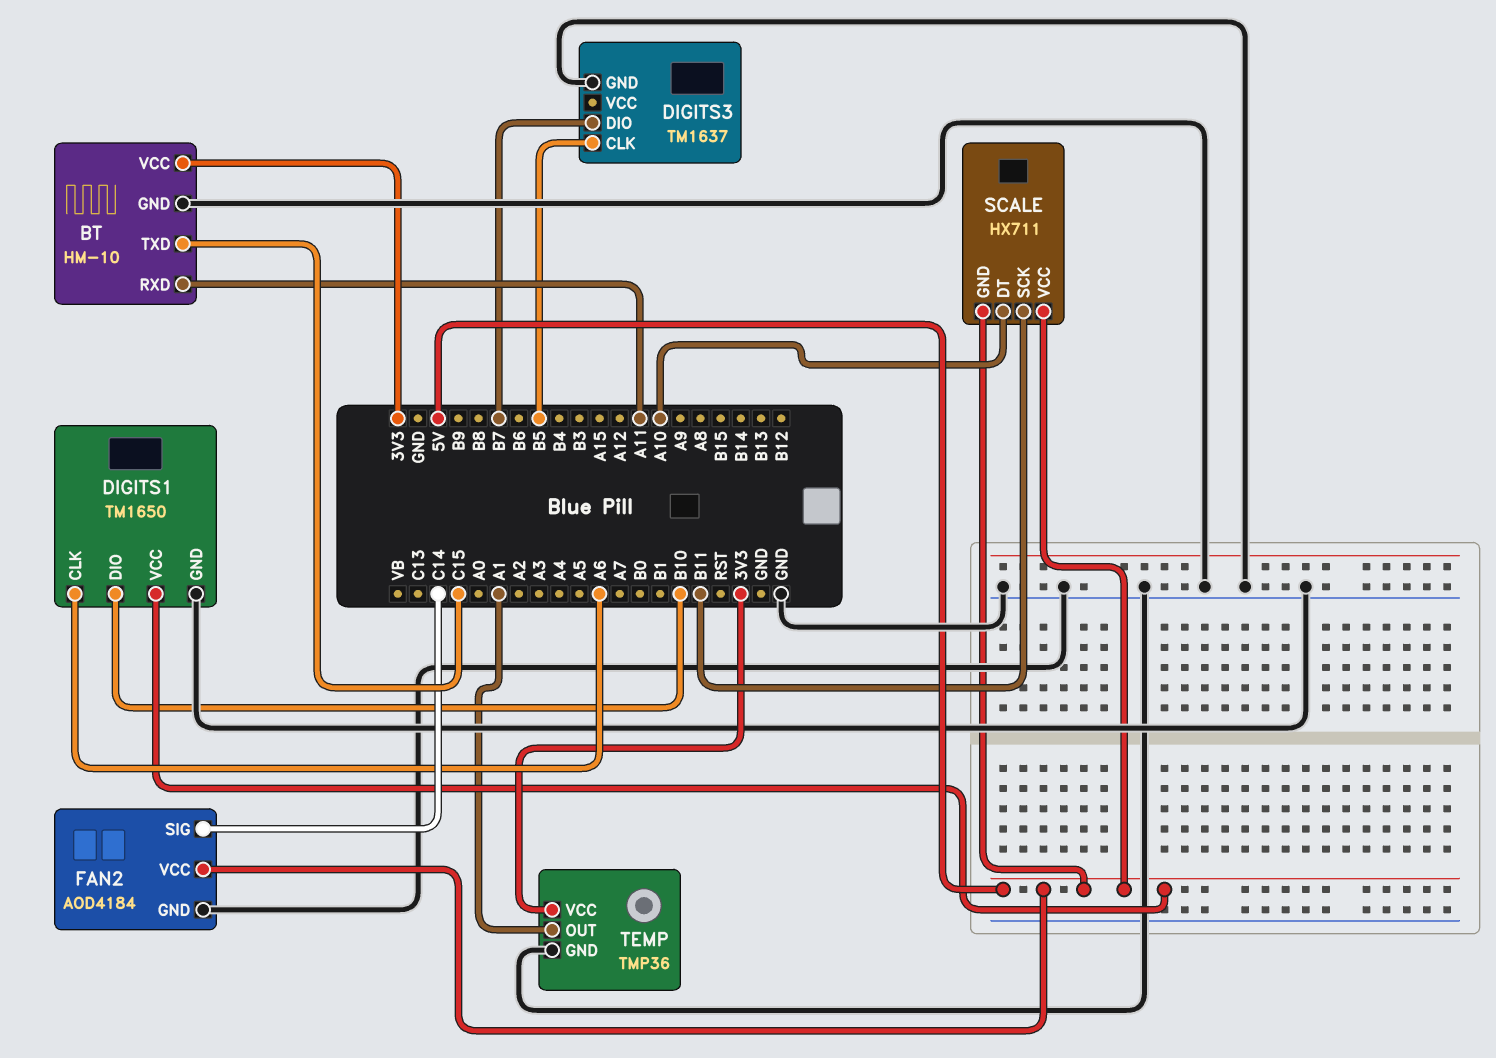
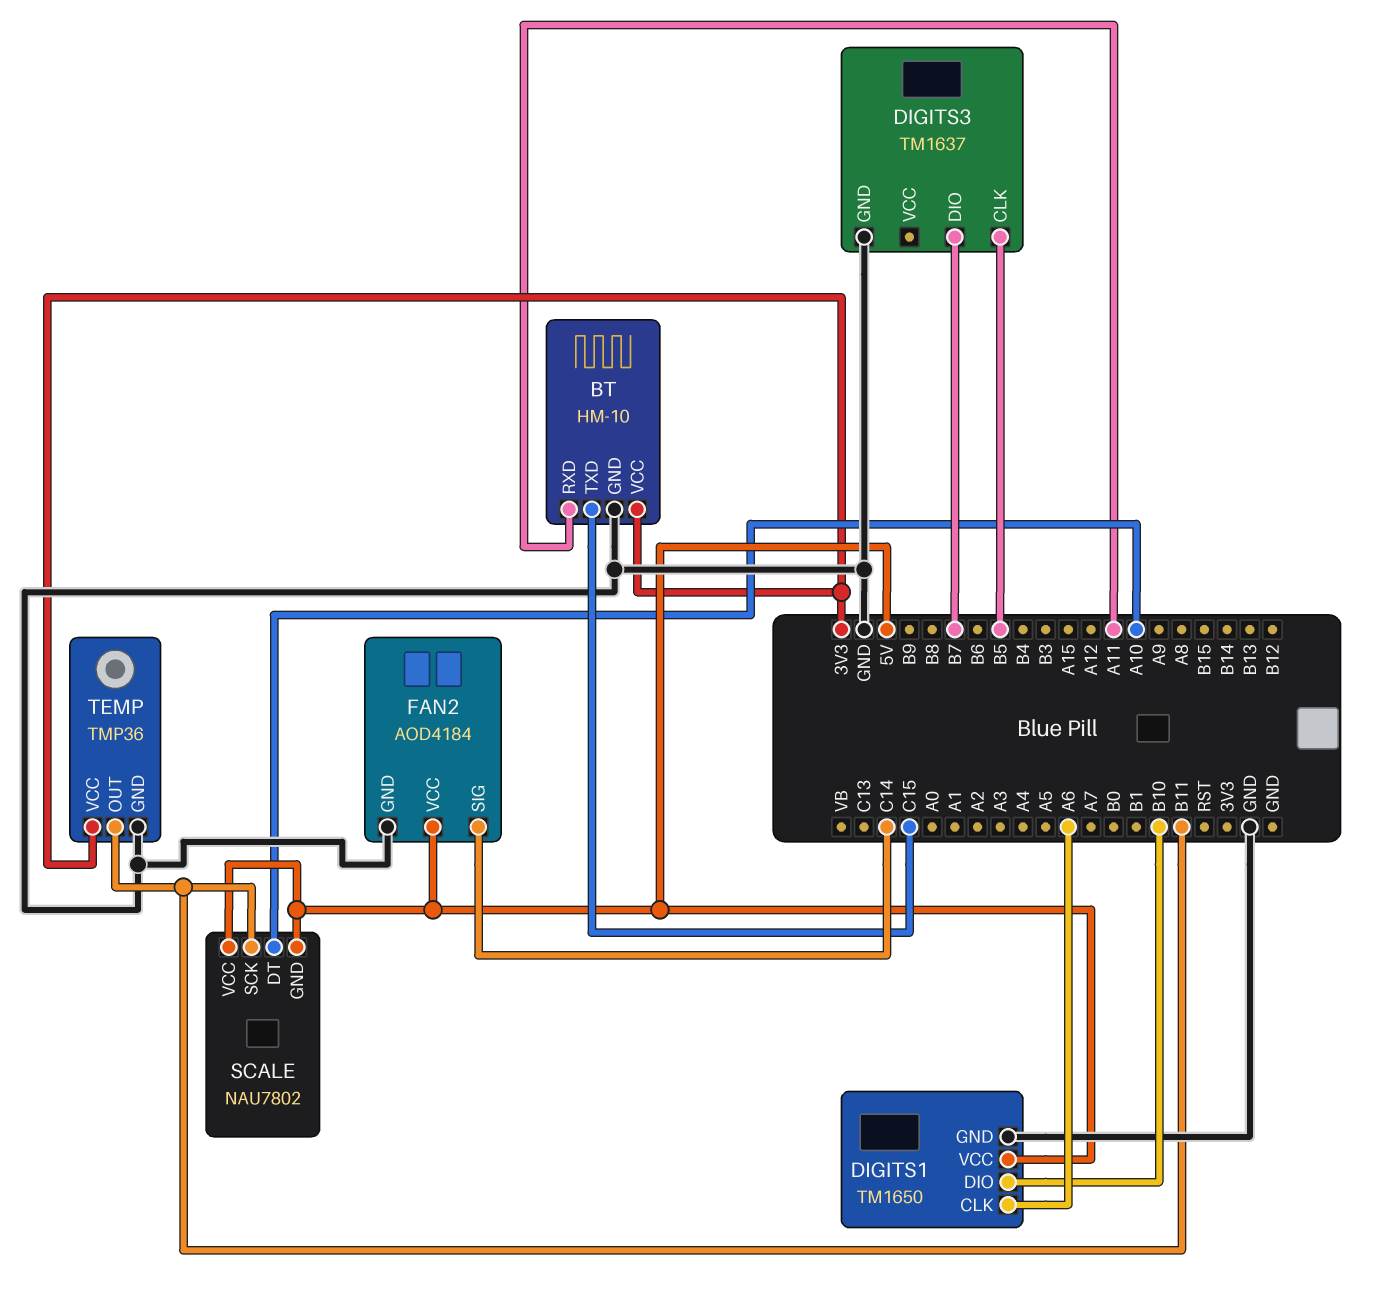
SCALE: HX711 -> NAU7802
TEMP pin OUT: A1 -> B11

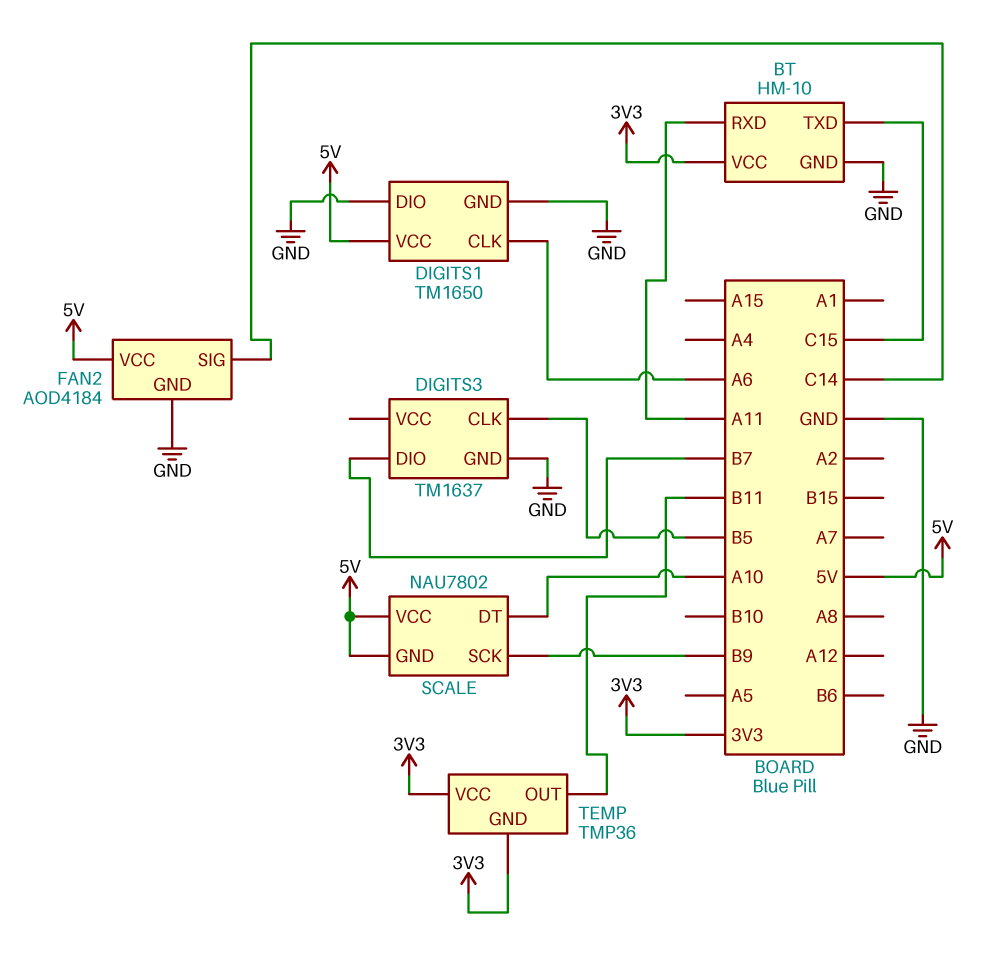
DIGITS1 pin DIO: B10 -> GND
SCALE pin SCK: B11 -> B9
TEMP pin GND: GND -> 3V3

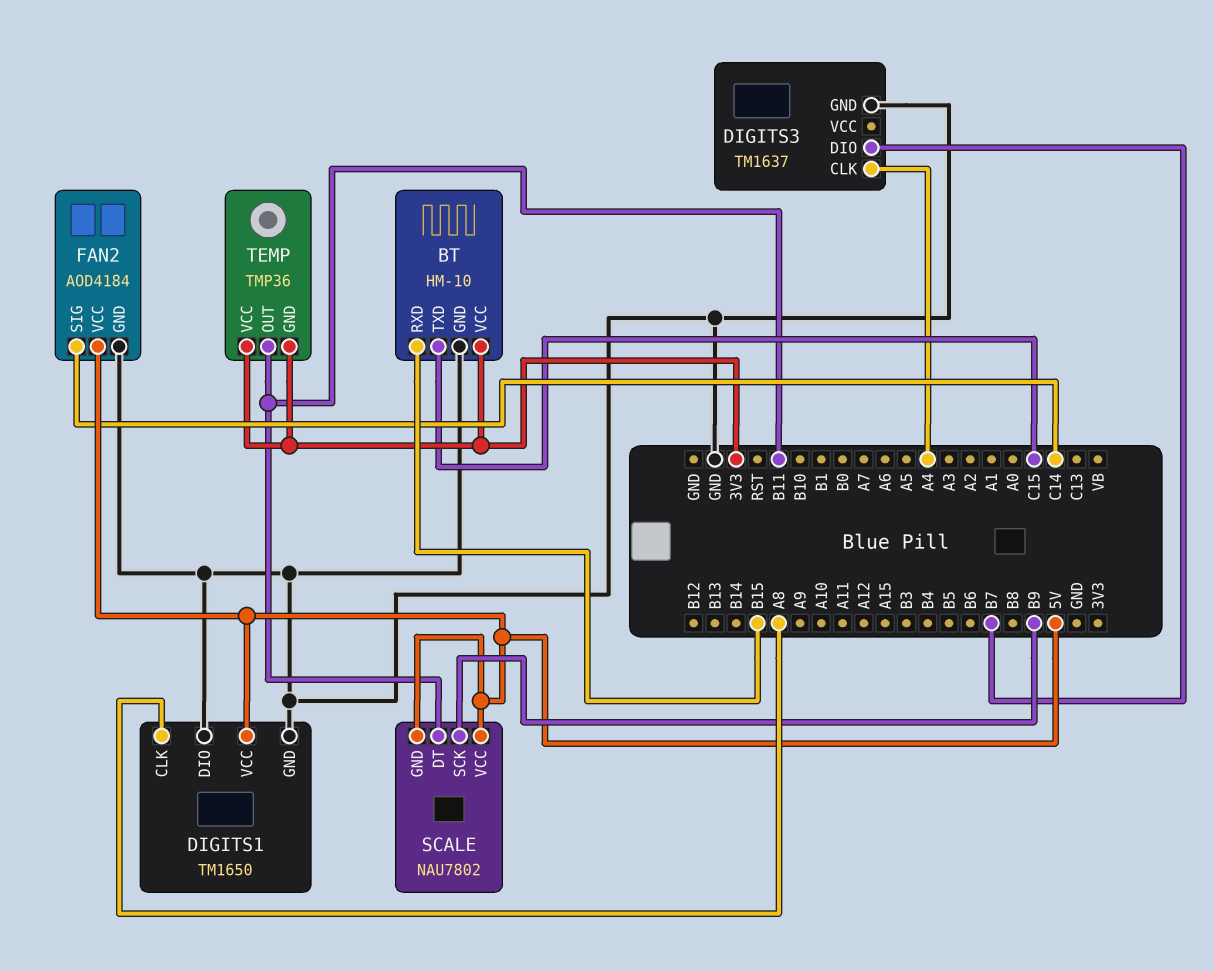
BT pin RXD: A11 -> B15
DIGITS1 pin CLK: A6 -> A8
DIGITS3 pin CLK: B5 -> A4
SCALE pin DT: A10 -> B11

